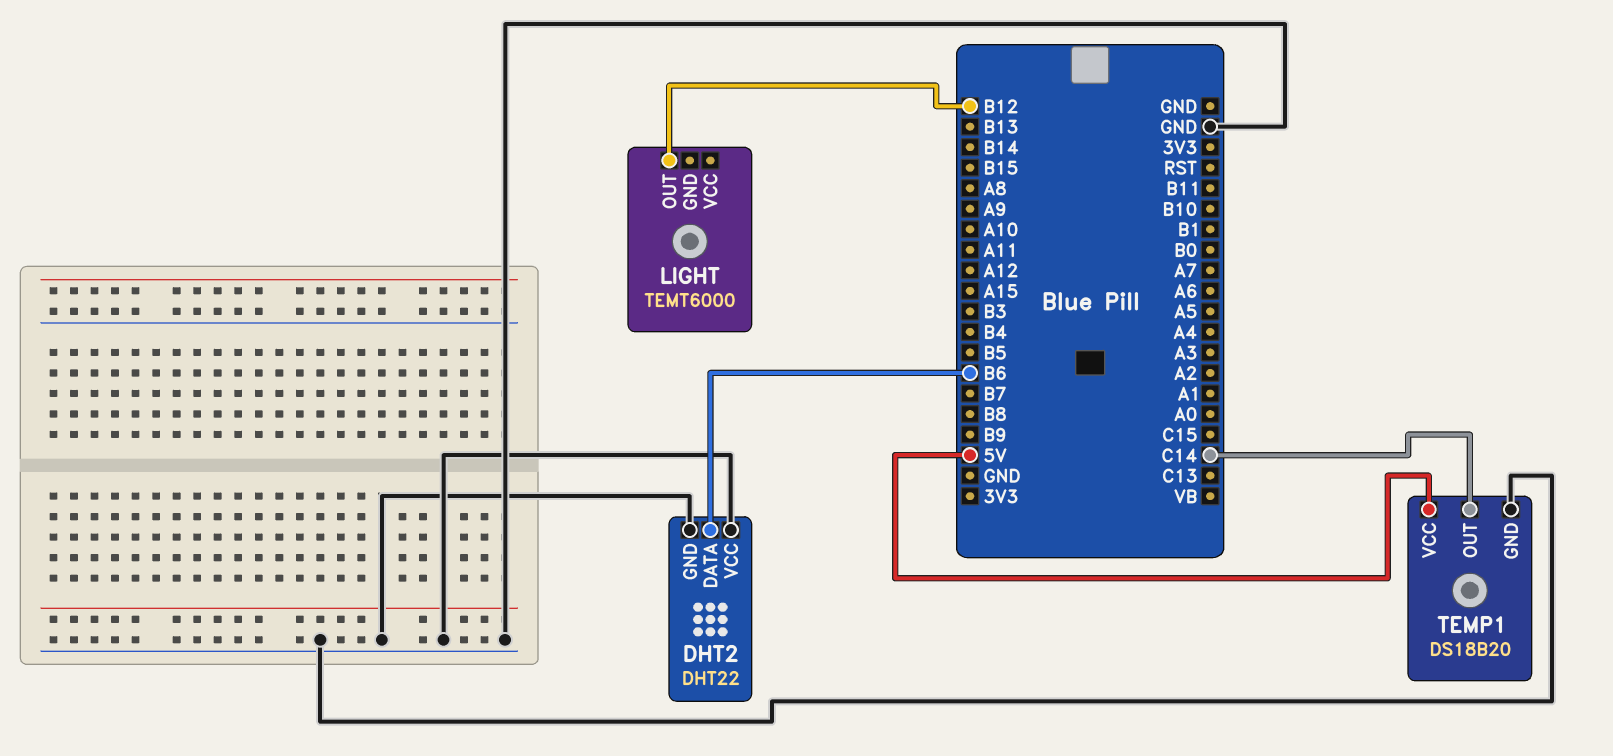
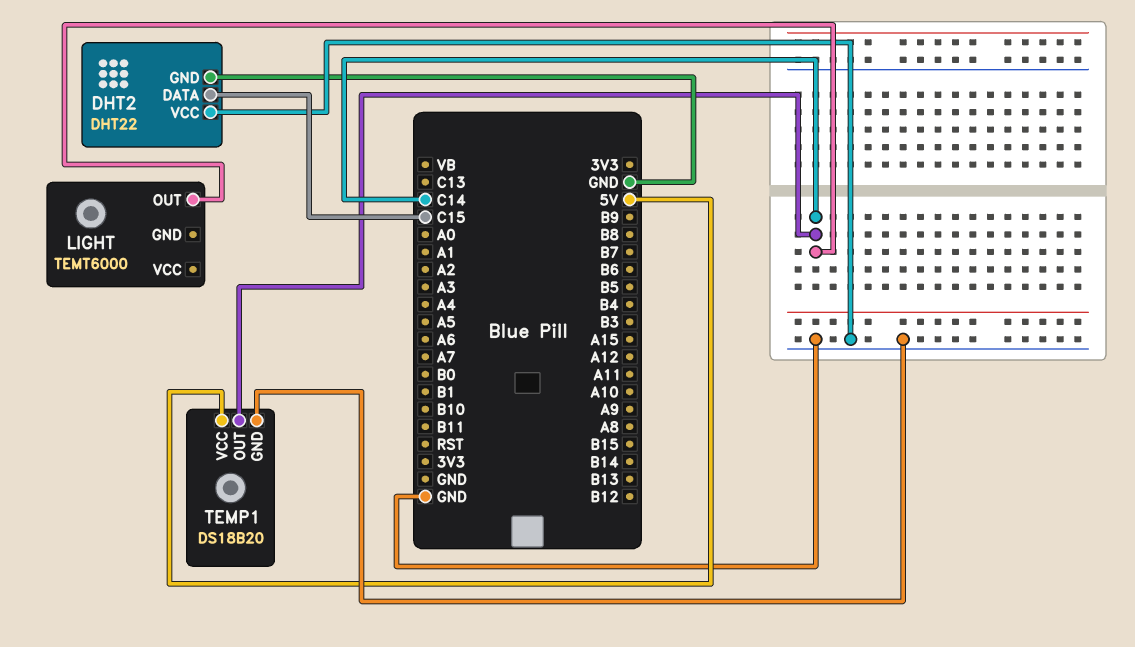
DHT2 pin DATA: B6 -> C15
LIGHT pin OUT: B12 -> C14

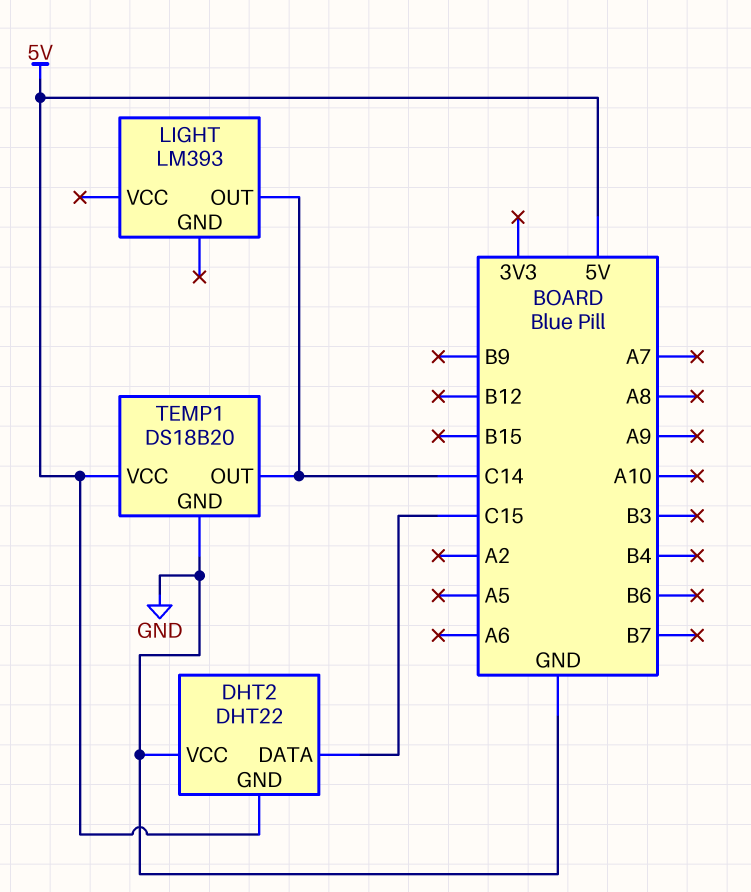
DHT2 pin GND: GND -> 5V
LIGHT: TEMT6000 -> LM393

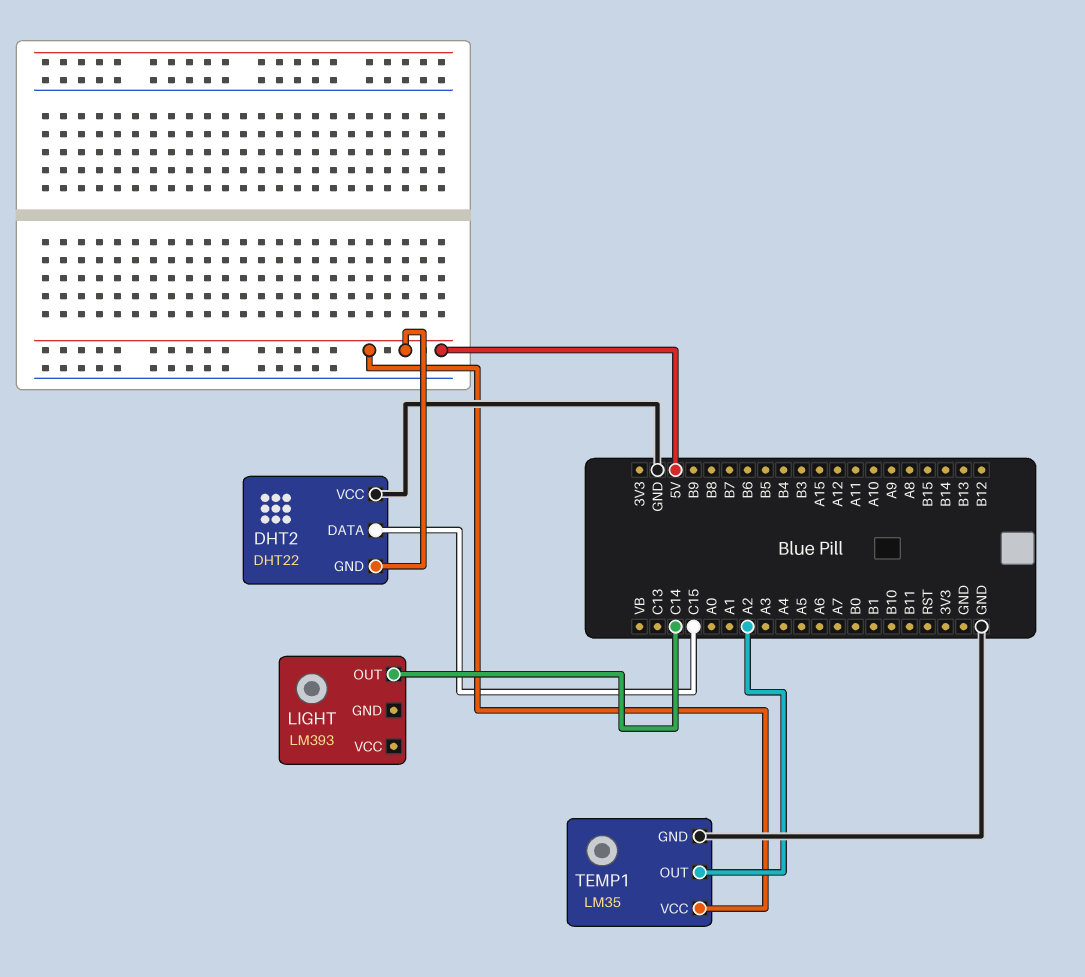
TEMP1: DS18B20 -> LM35
TEMP1 pin OUT: C14 -> A2

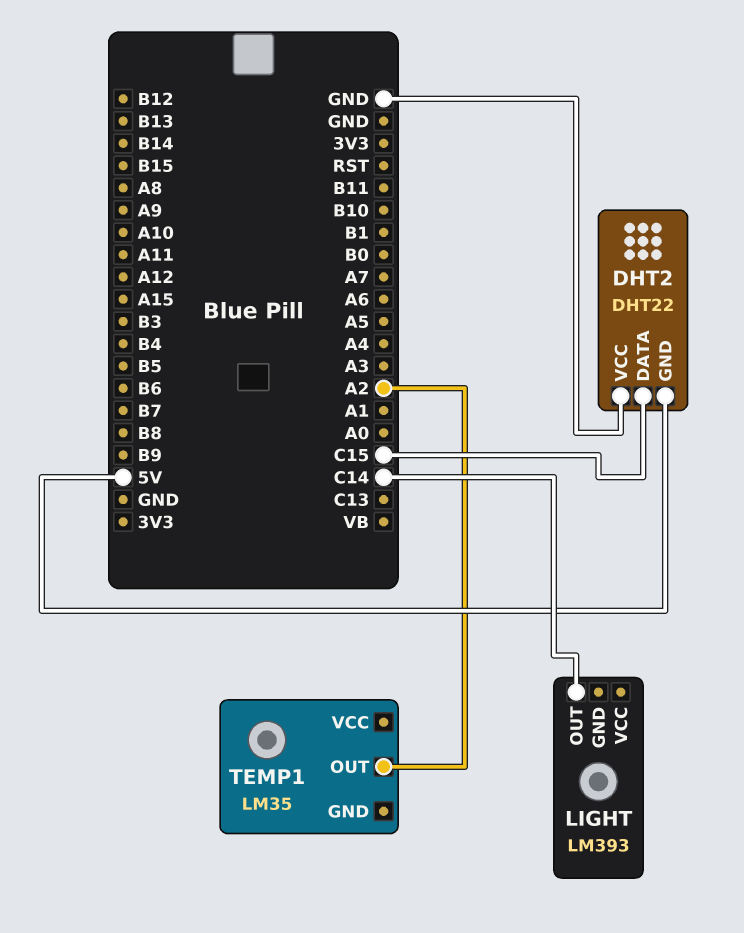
TEMP1 pin GND: GND -> none
TEMP1 pin VCC: 5V -> none

